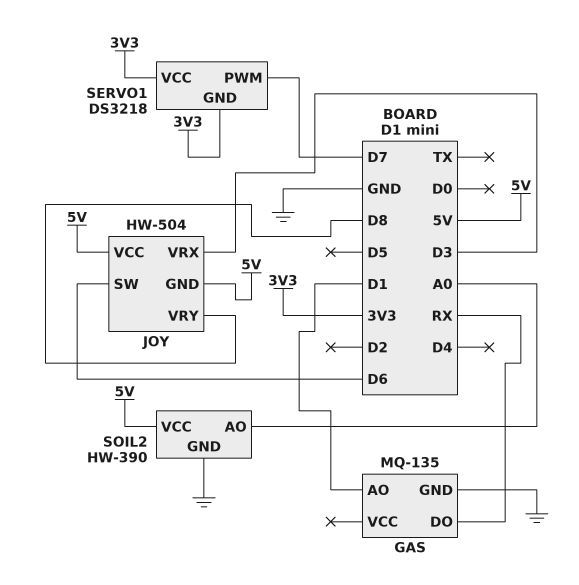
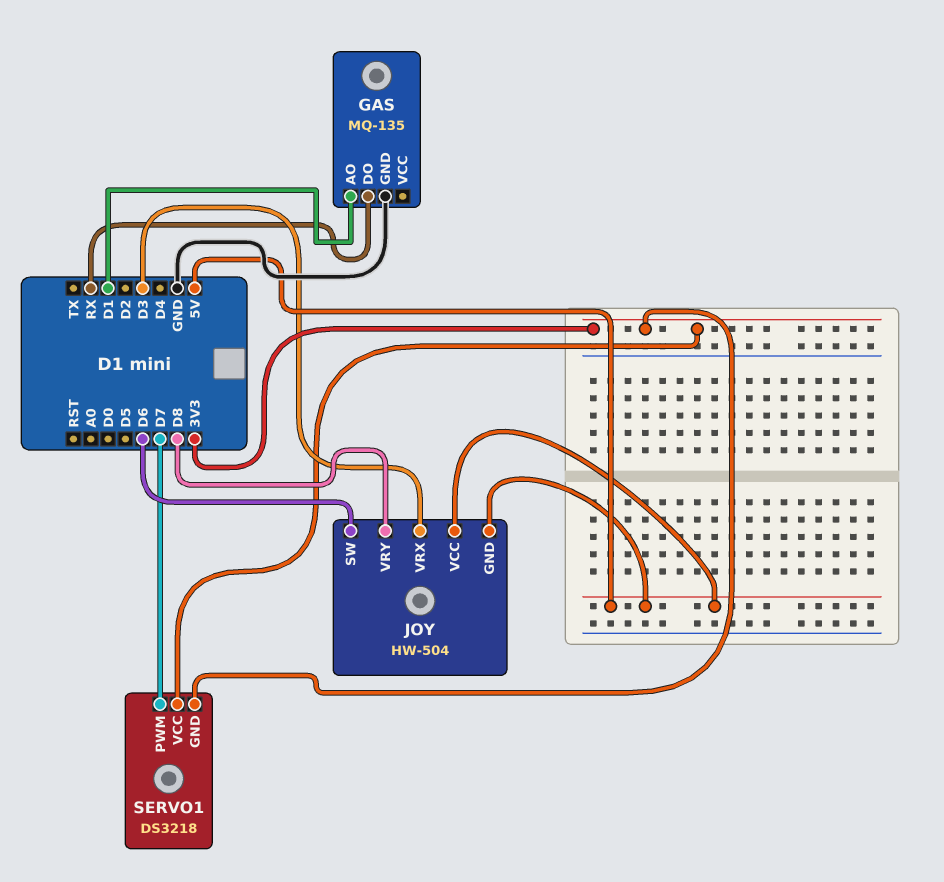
SOIL2: HW-390 -> none
SOIL2 pin AO: A0 -> none
SOIL2 pin GND: GND -> none
SOIL2 pin VCC: 5V -> none

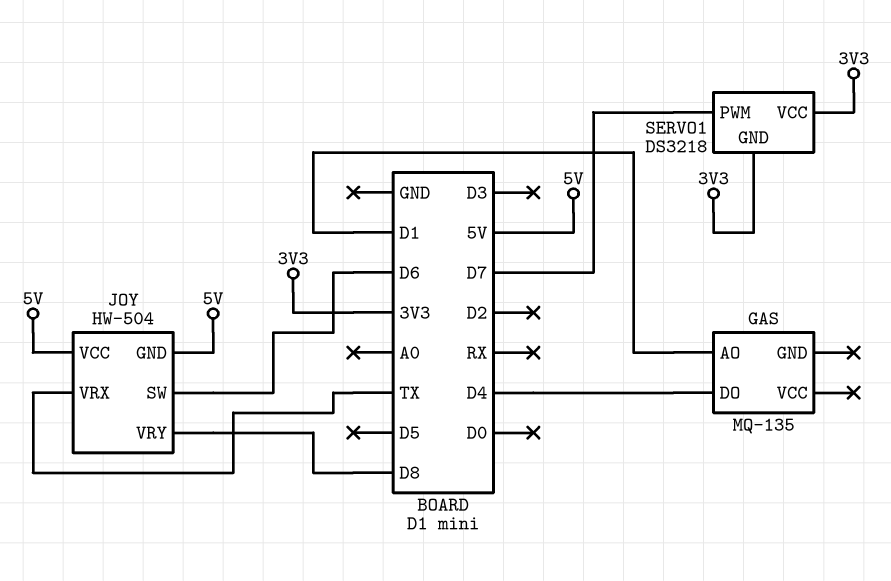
GAS pin DO: RX -> D4
GAS pin GND: GND -> none
JOY pin VRX: D3 -> TX

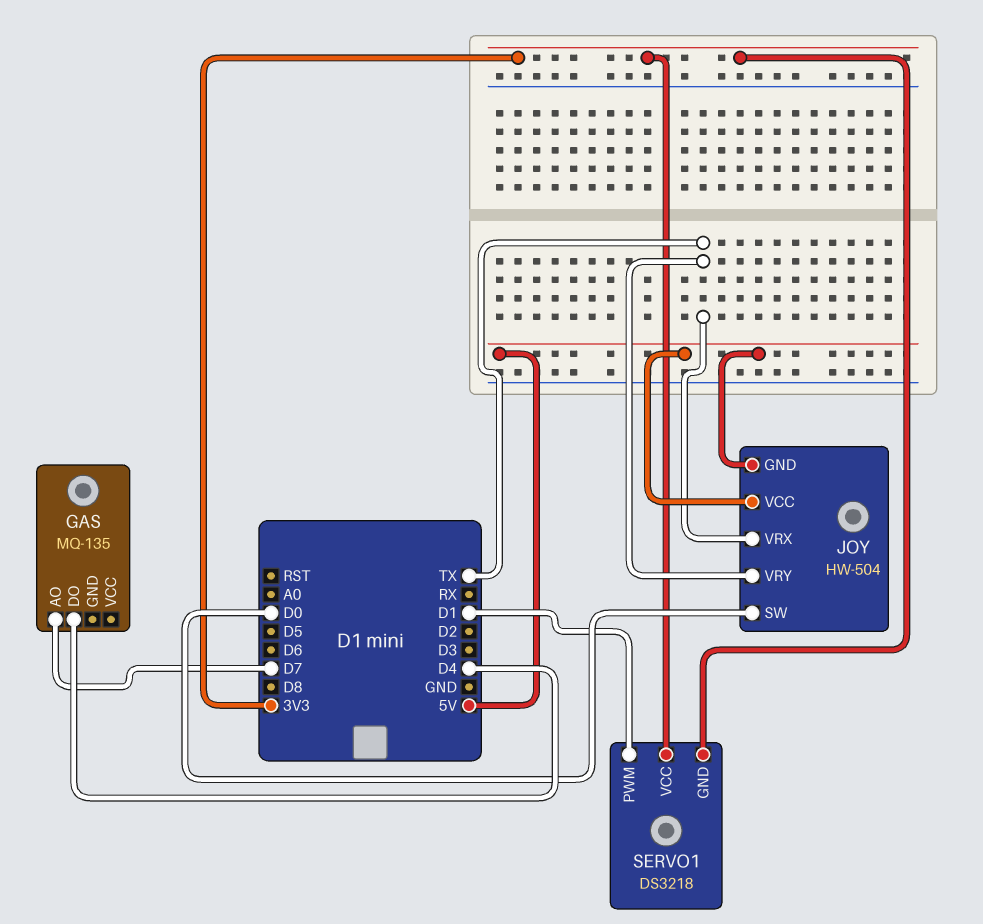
GAS pin AO: D1 -> D7
JOY pin SW: D6 -> D0
JOY pin VRY: D8 -> TX
SERVO1 pin PWM: D7 -> D1

